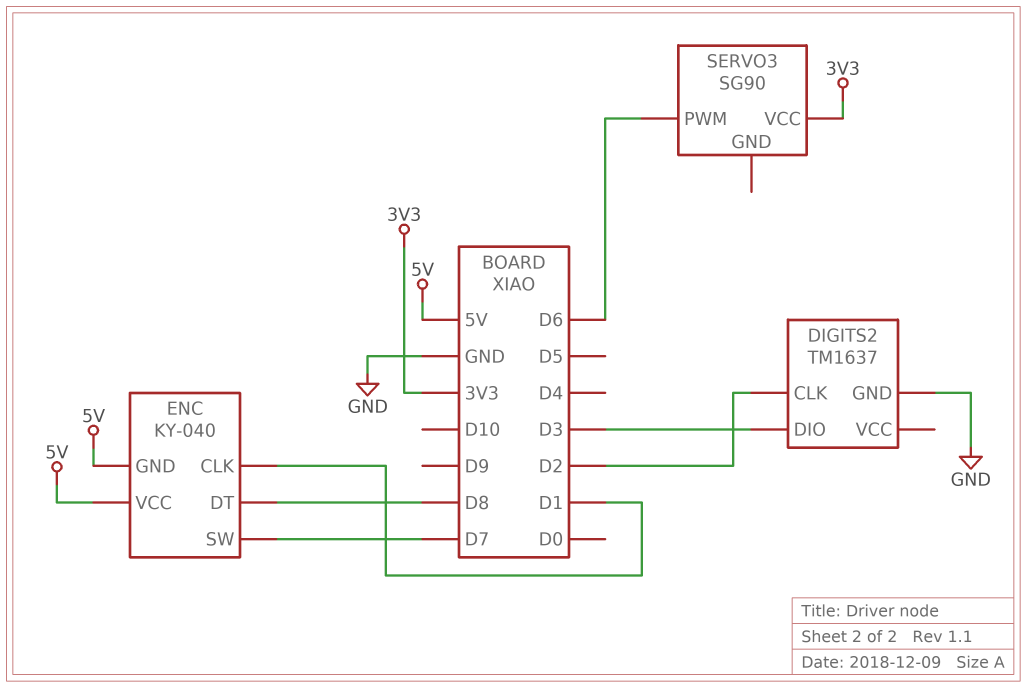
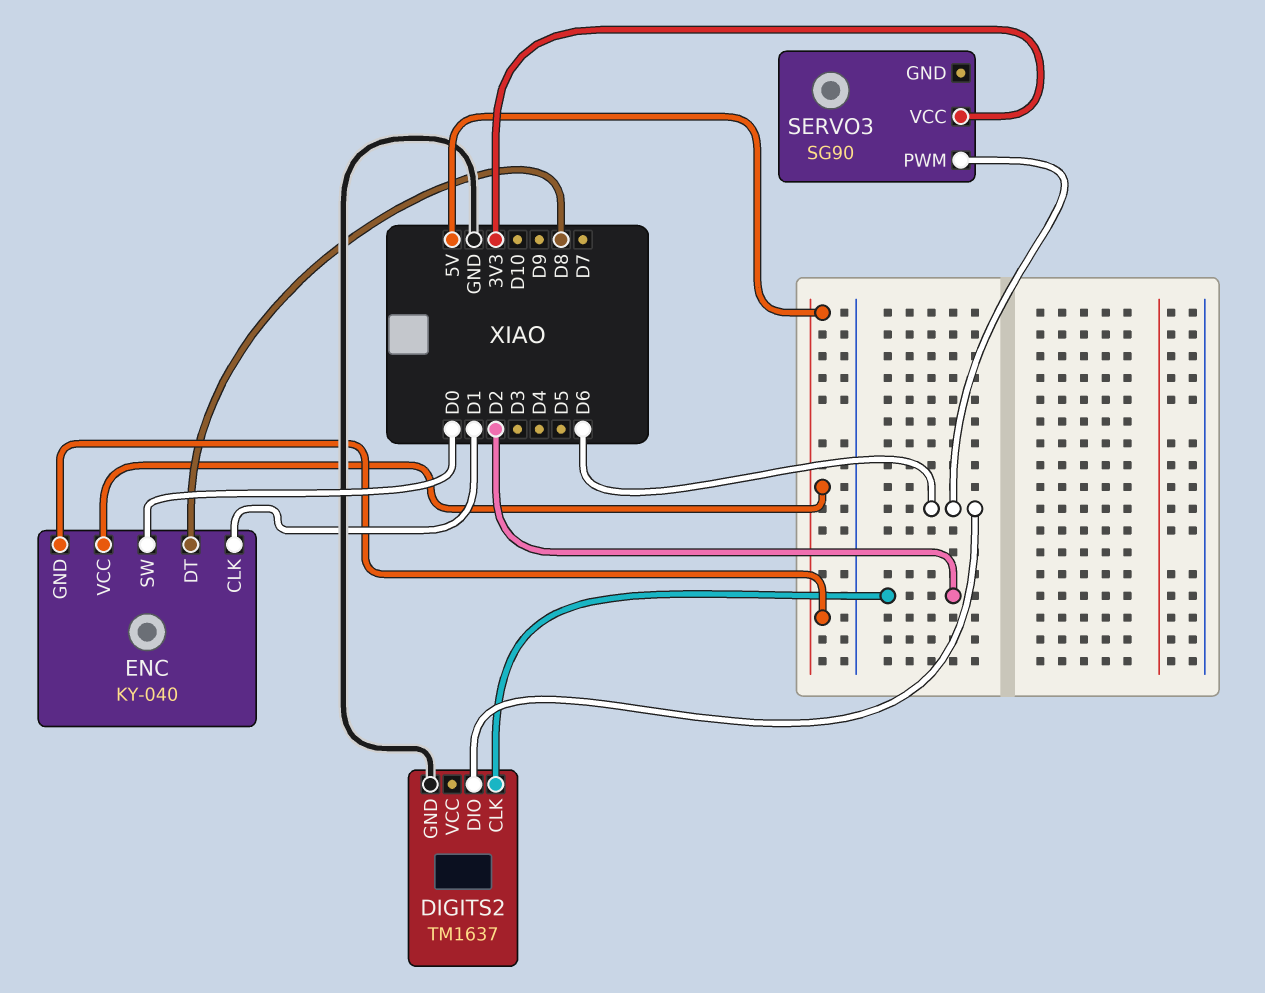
DIGITS2 pin DIO: D3 -> D6
ENC pin SW: D7 -> D0

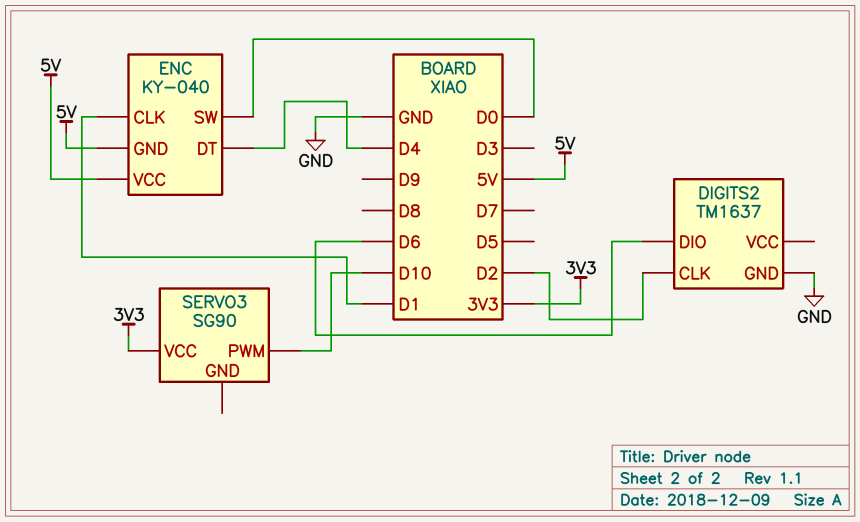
ENC pin DT: D8 -> D4
SERVO3 pin PWM: D6 -> D10

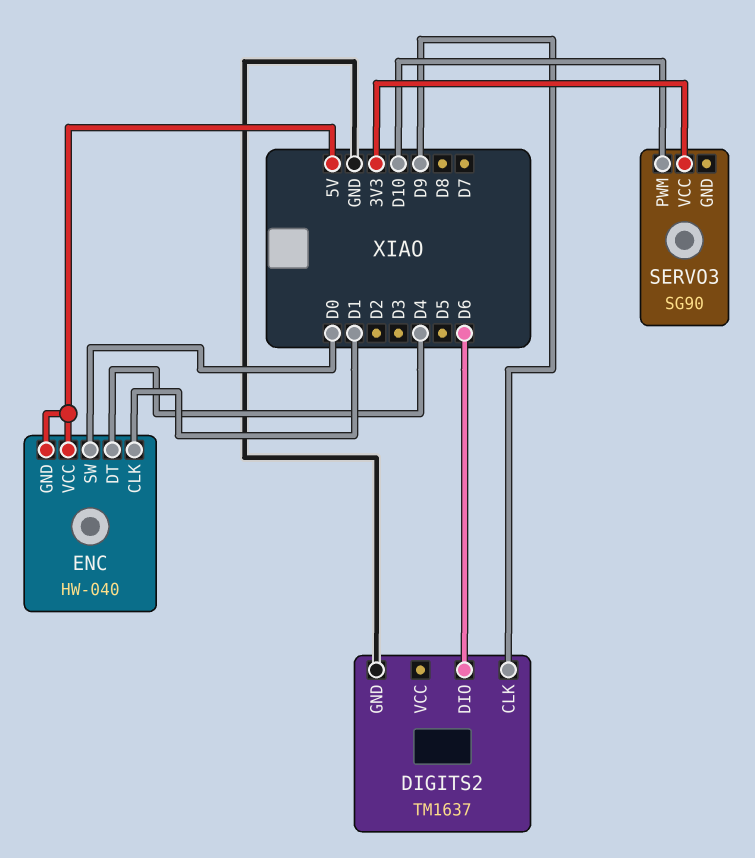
DIGITS2 pin CLK: D2 -> D9
ENC: KY-040 -> HW-040

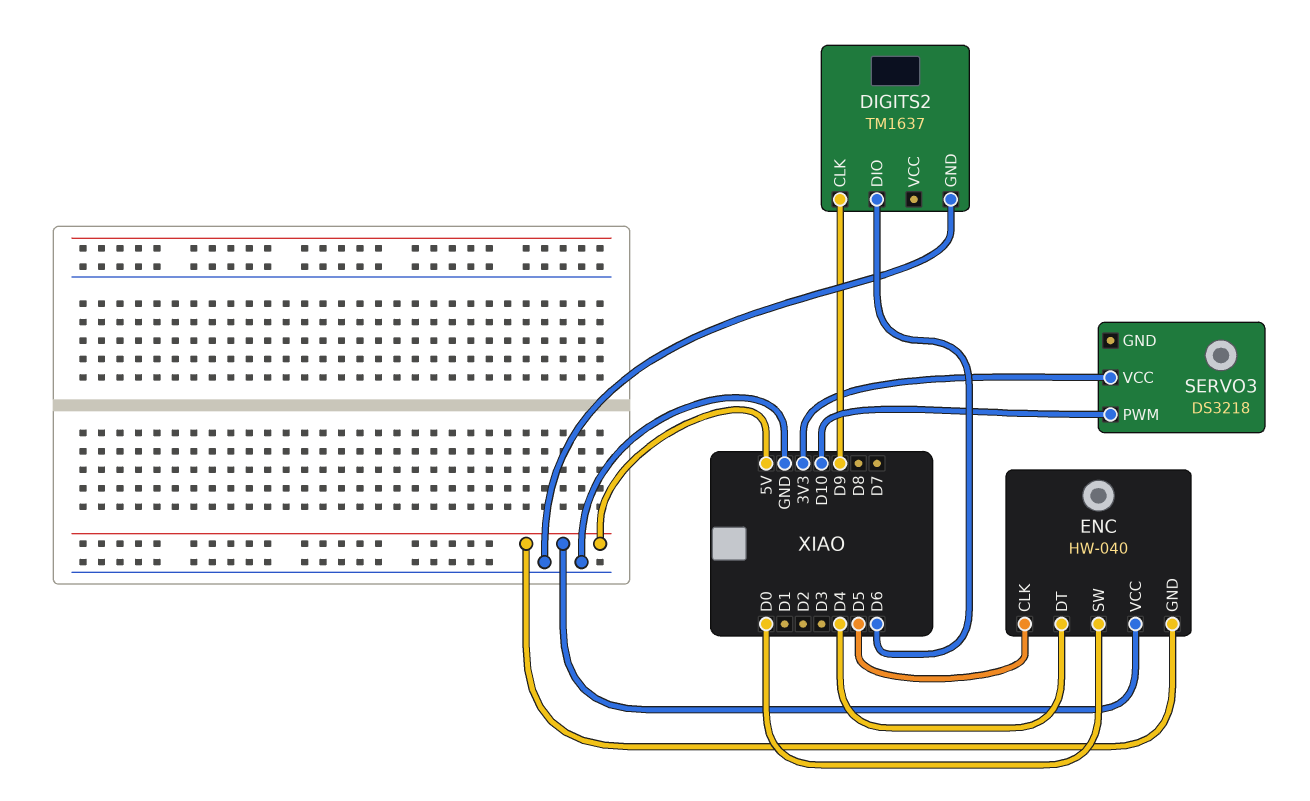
ENC pin CLK: D1 -> D5
SERVO3: SG90 -> DS3218

